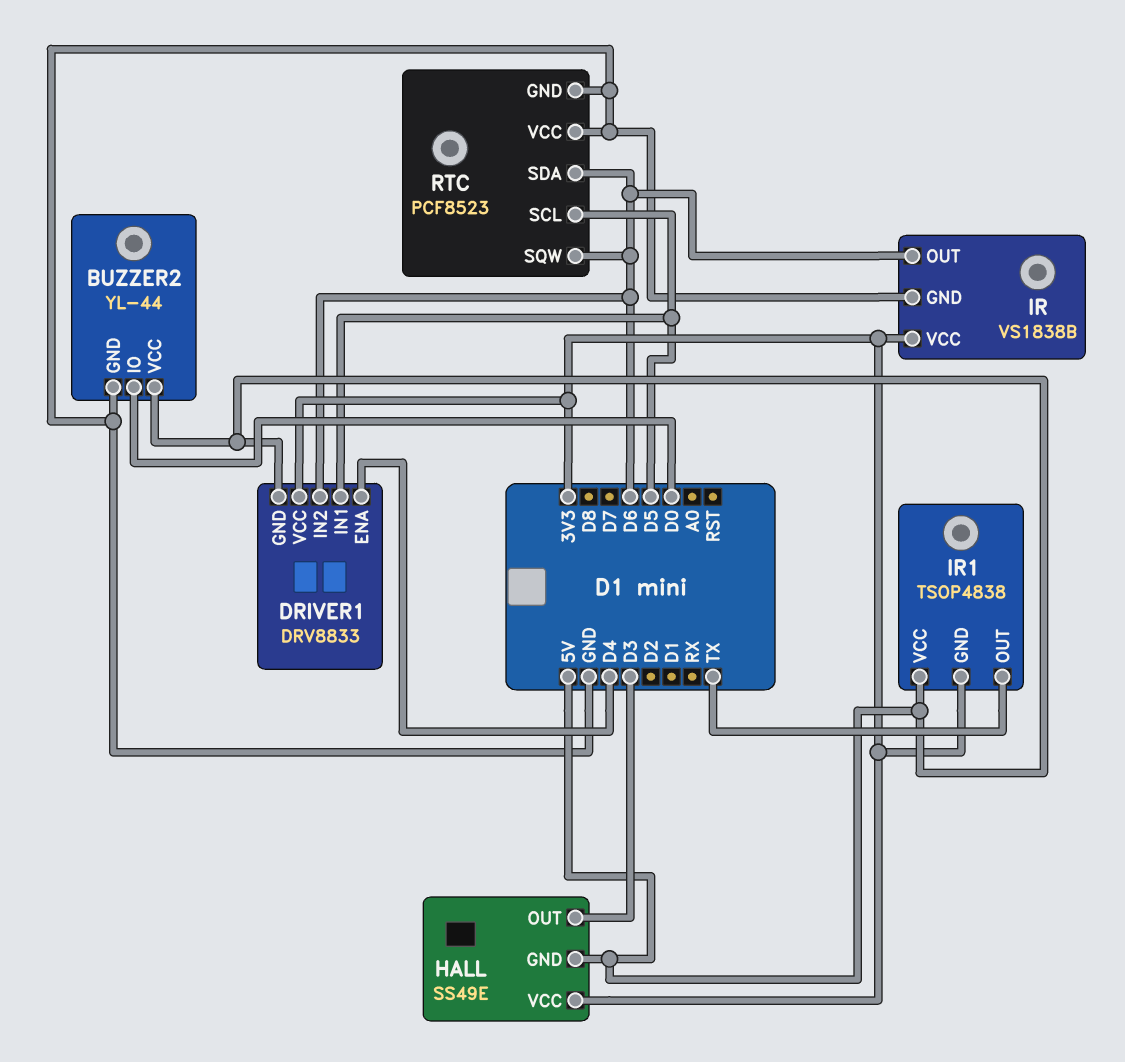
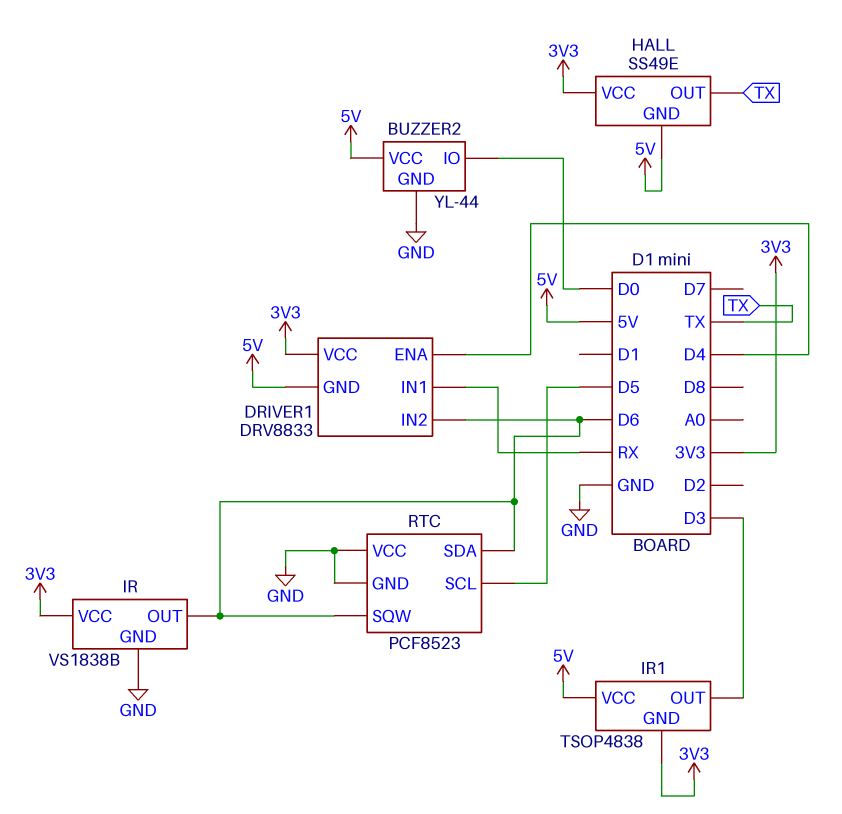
DRIVER1 pin IN1: D5 -> RX
HALL pin OUT: D3 -> TX
IR1 pin OUT: TX -> D3

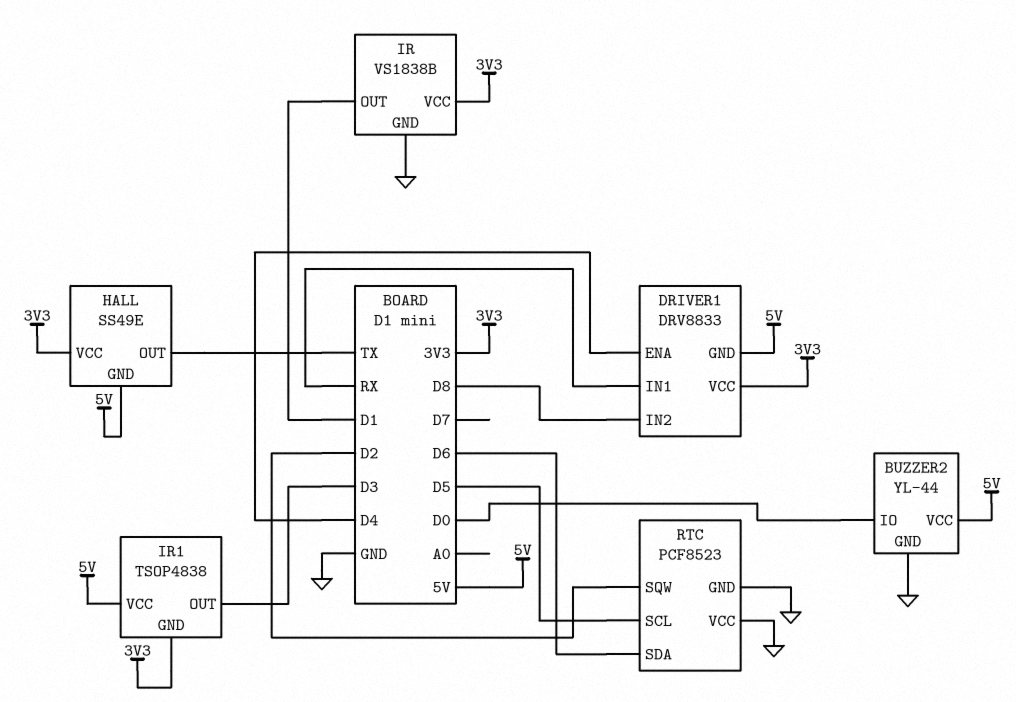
DRIVER1 pin IN2: D6 -> D8
IR pin OUT: D6 -> D1
RTC pin SQW: D6 -> D2

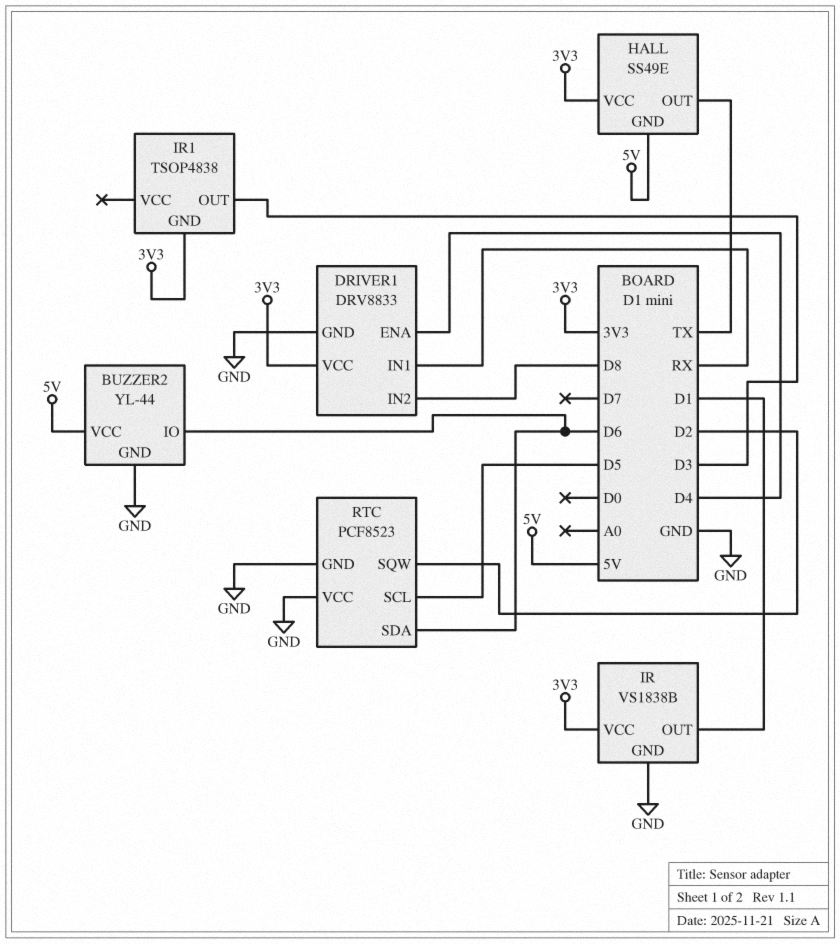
BUZZER2 pin IO: D0 -> D6
DRIVER1 pin GND: 5V -> GND
IR1 pin VCC: 5V -> none

